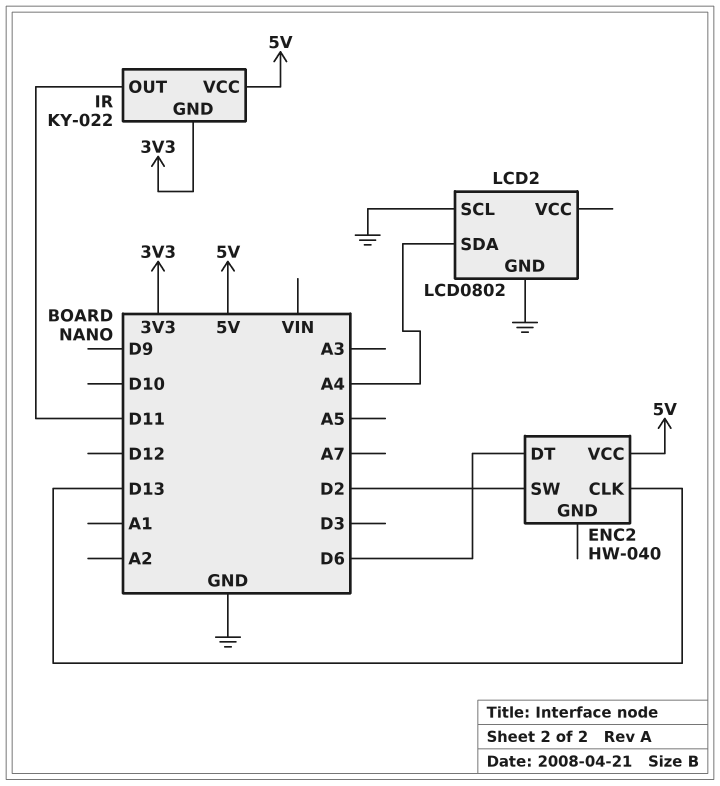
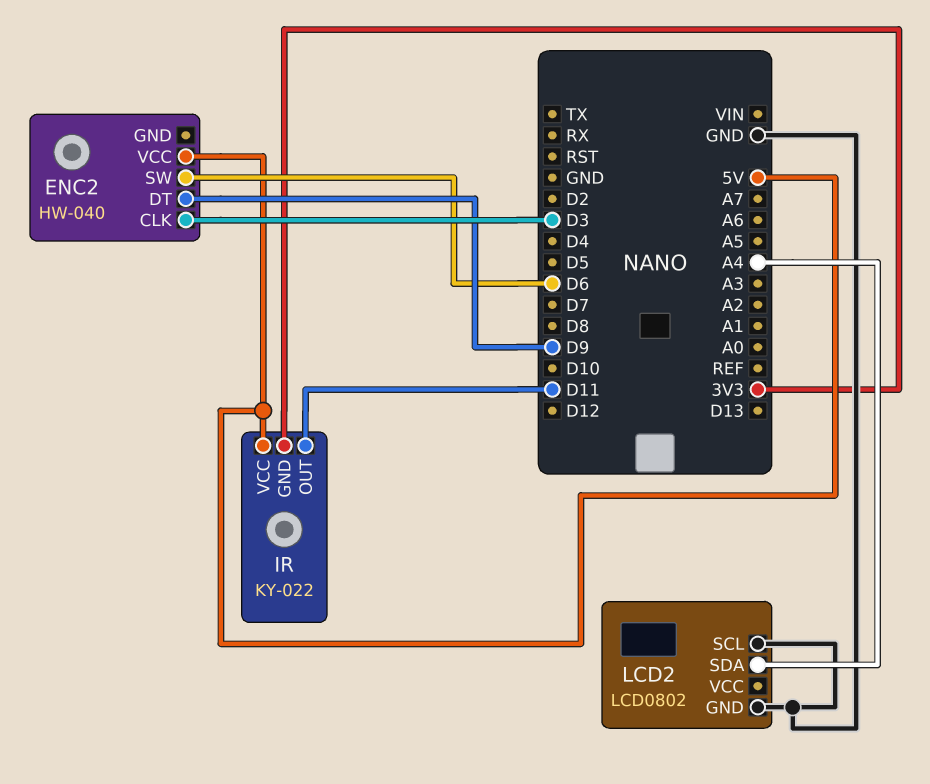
ENC2 pin CLK: D13 -> D3
ENC2 pin DT: D6 -> D9
ENC2 pin SW: D2 -> D6

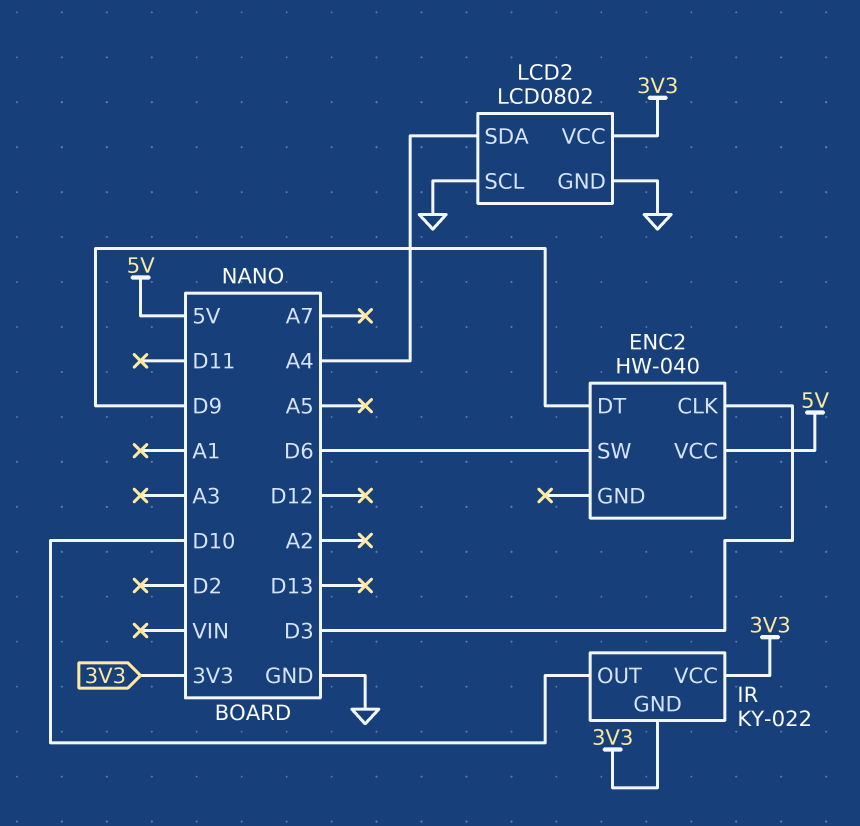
IR pin OUT: D11 -> D10
IR pin VCC: 5V -> 3V3
LCD2 pin VCC: none -> 3V3

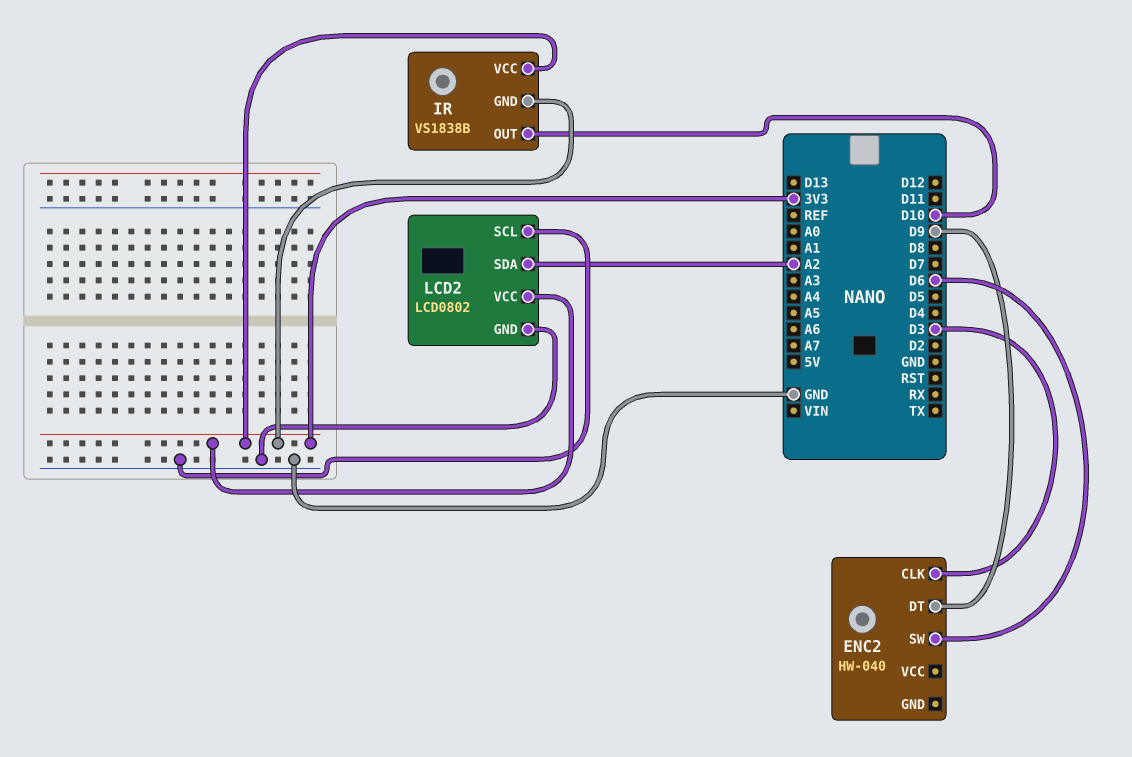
ENC2 pin VCC: 5V -> none
IR: KY-022 -> VS1838B
LCD2 pin SDA: A4 -> A2

